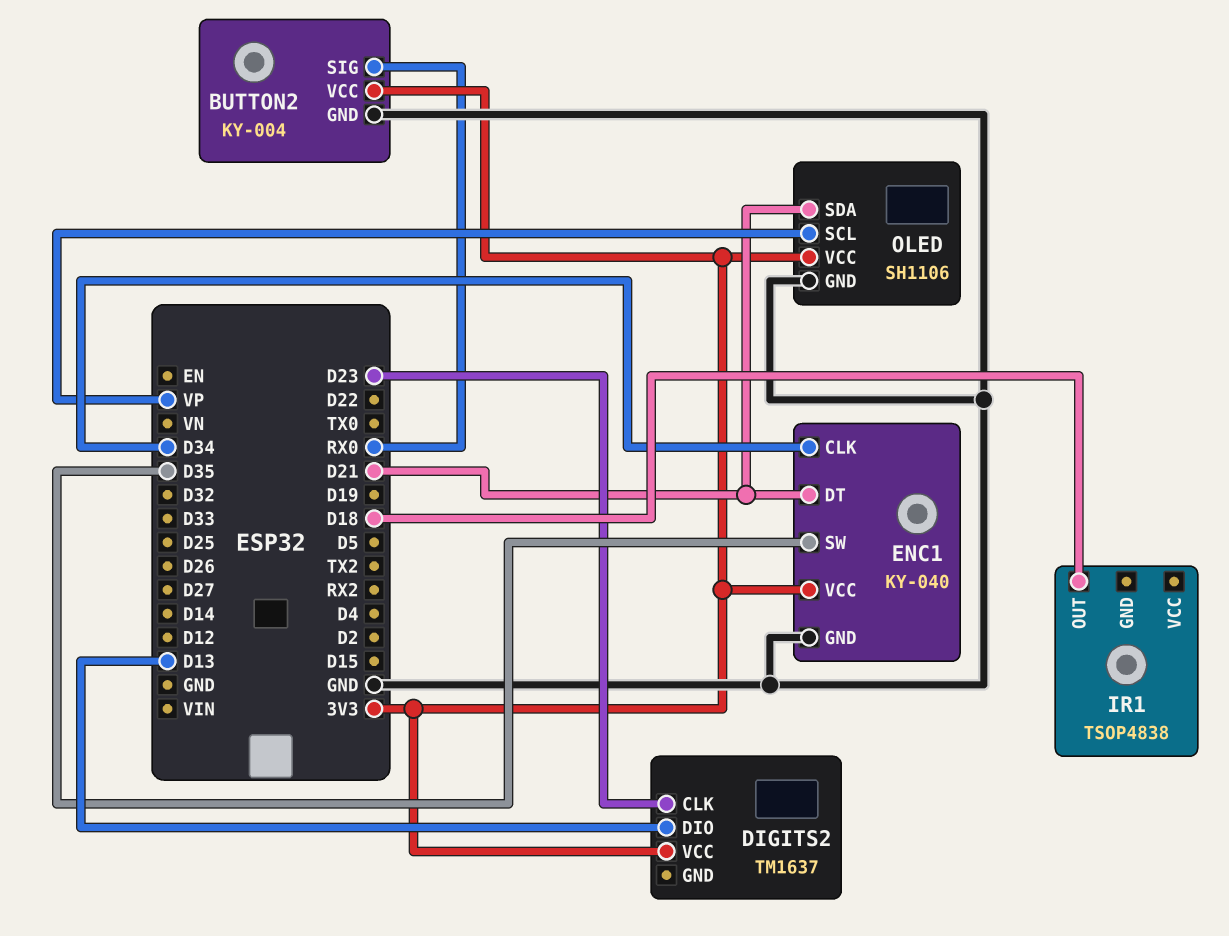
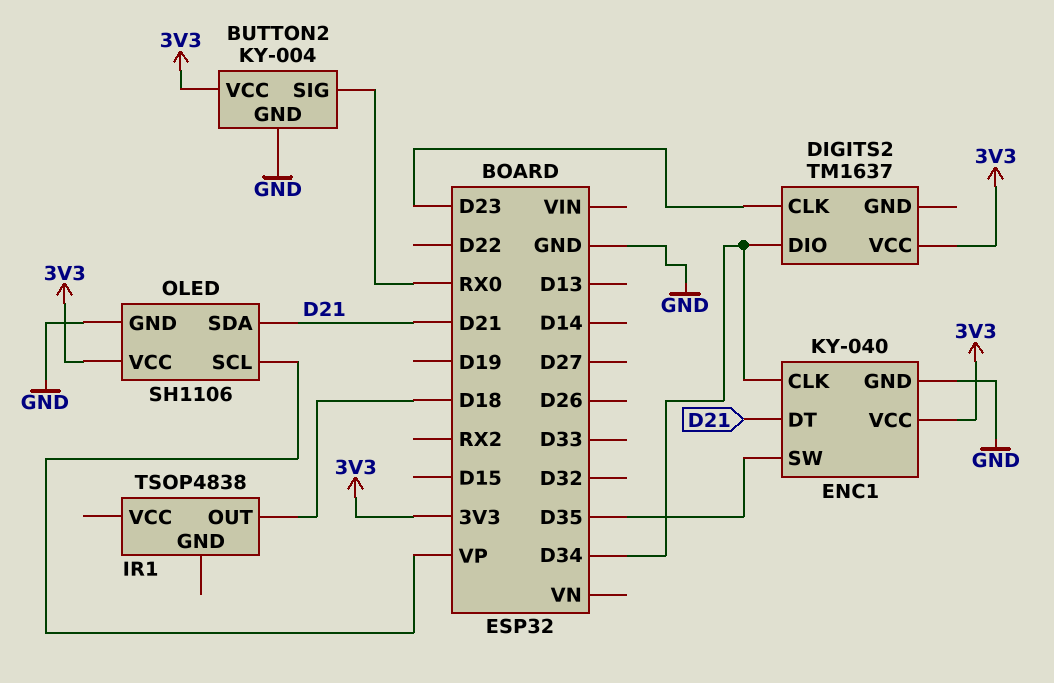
DIGITS2 pin DIO: D13 -> D34

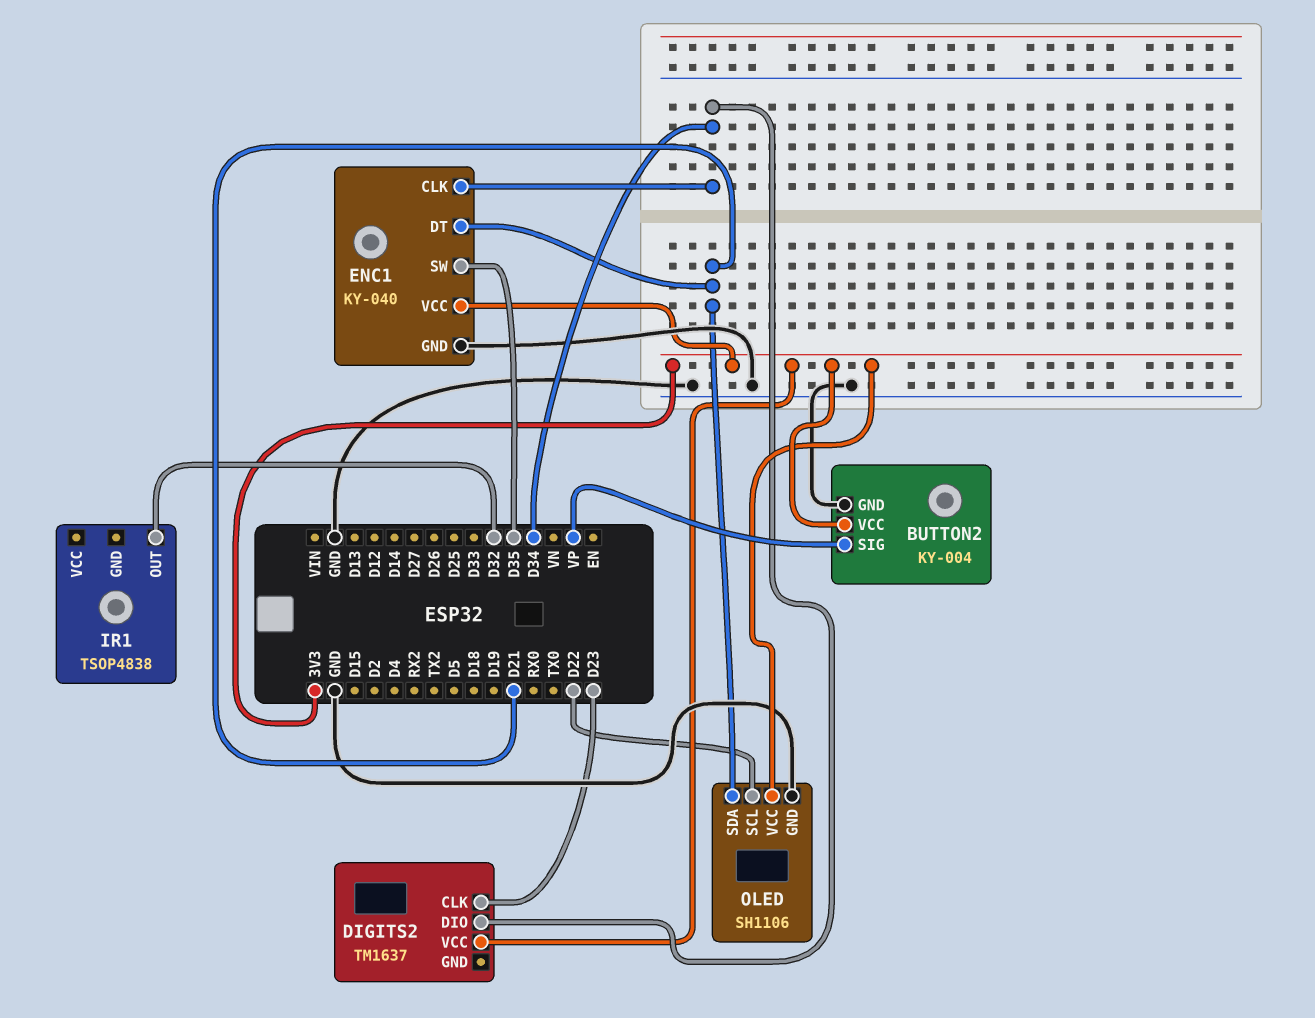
BUTTON2 pin SIG: RX0 -> VP
IR1 pin OUT: D18 -> D32
OLED pin SCL: VP -> D22

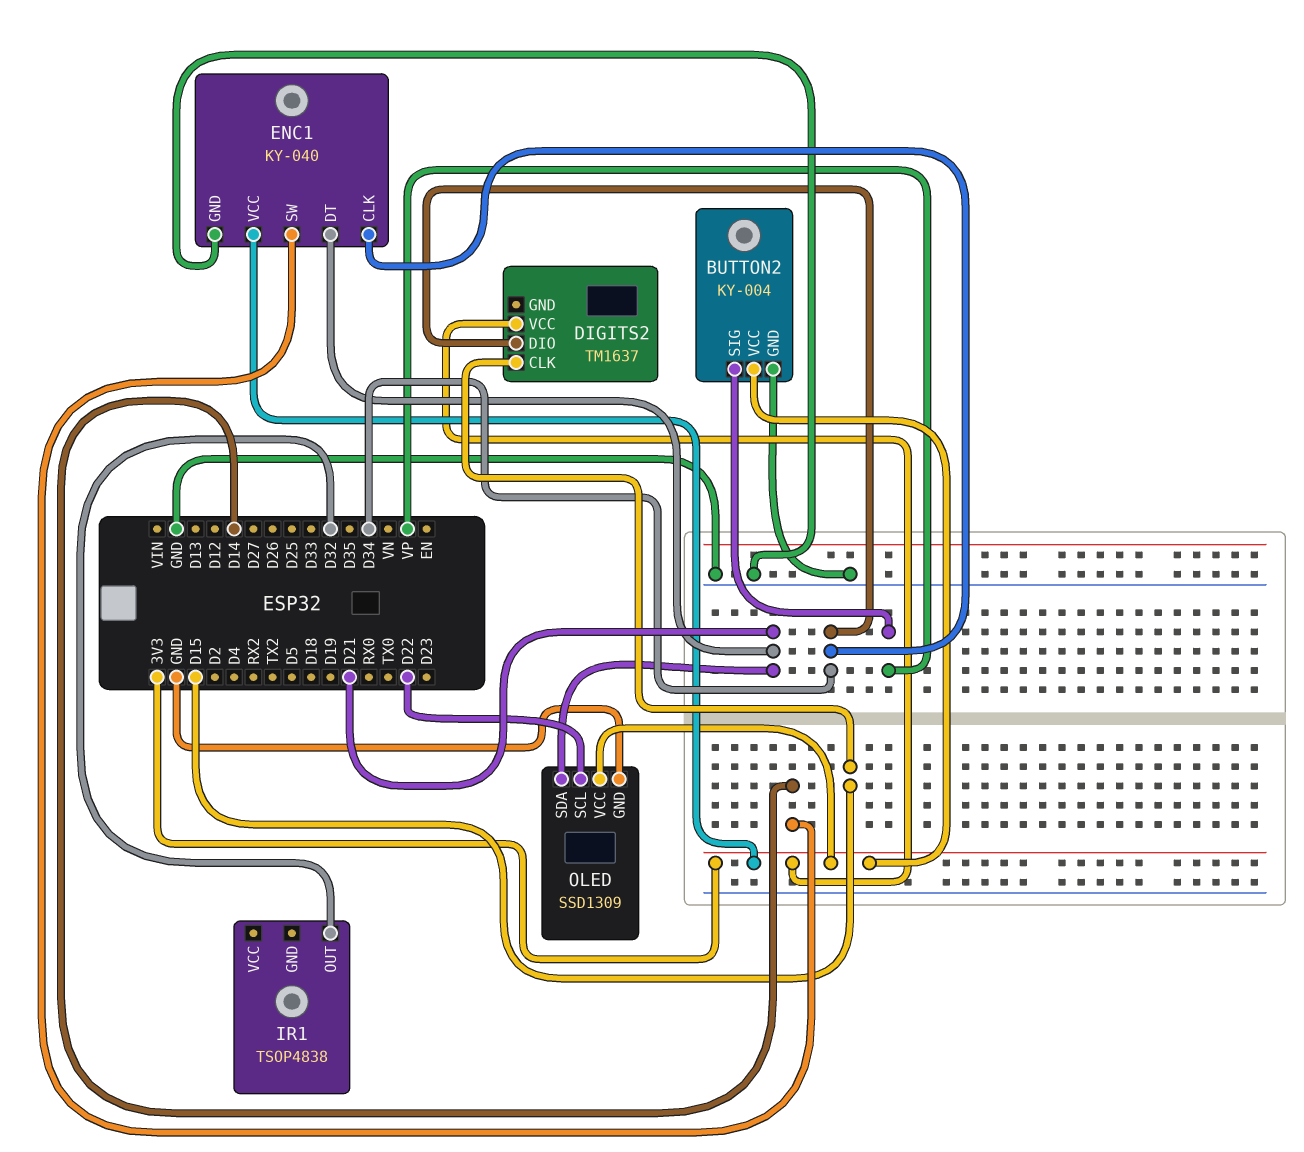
DIGITS2 pin CLK: D23 -> D15
ENC1 pin SW: D35 -> D14
OLED: SH1106 -> SSD1309

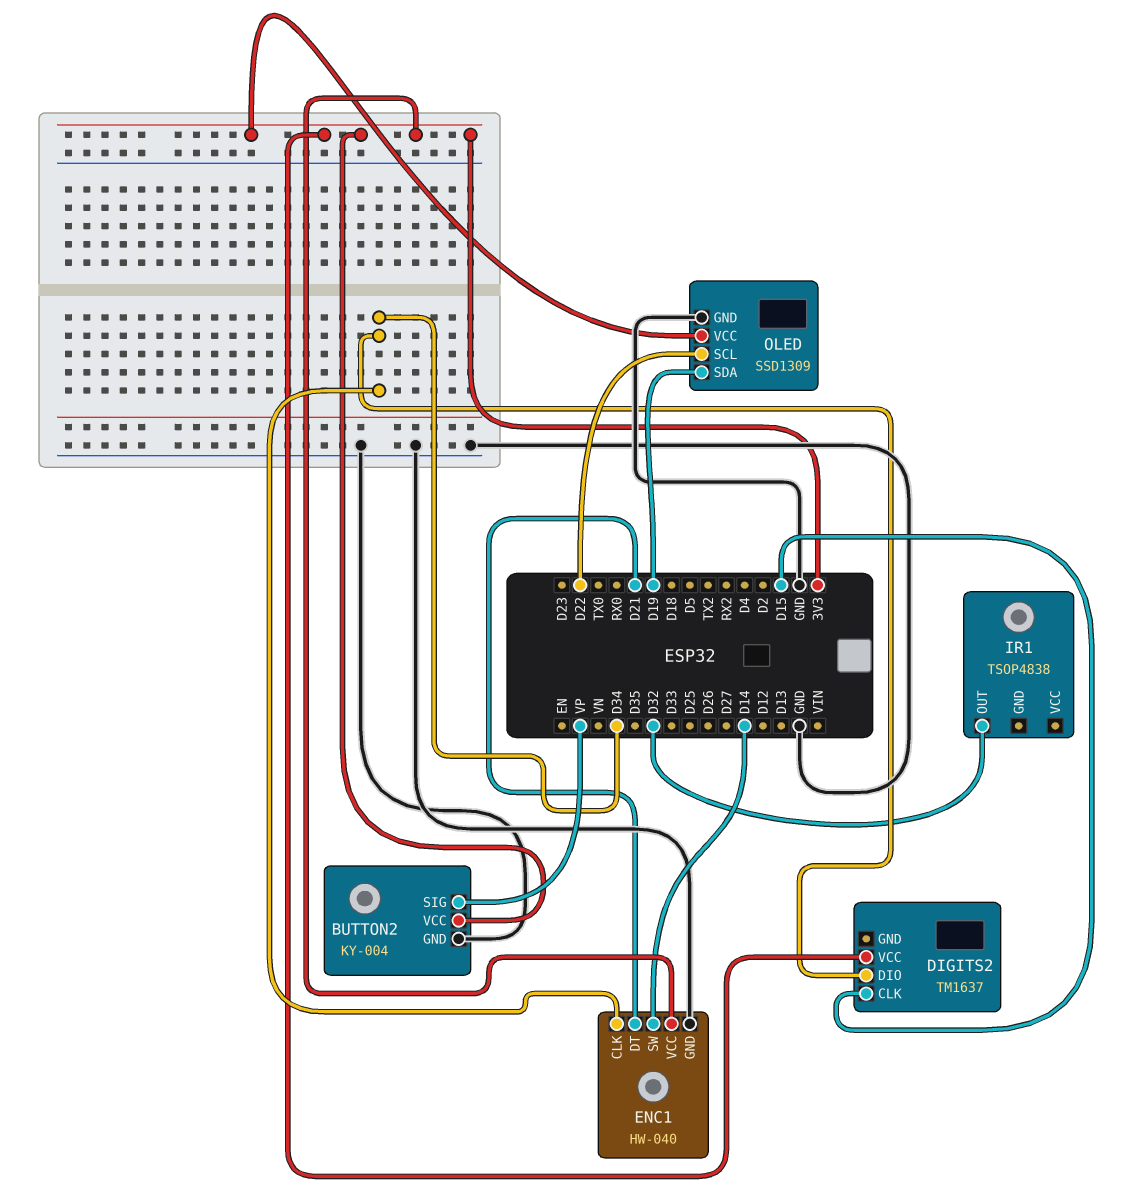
ENC1: KY-040 -> HW-040
OLED pin SDA: D21 -> D19

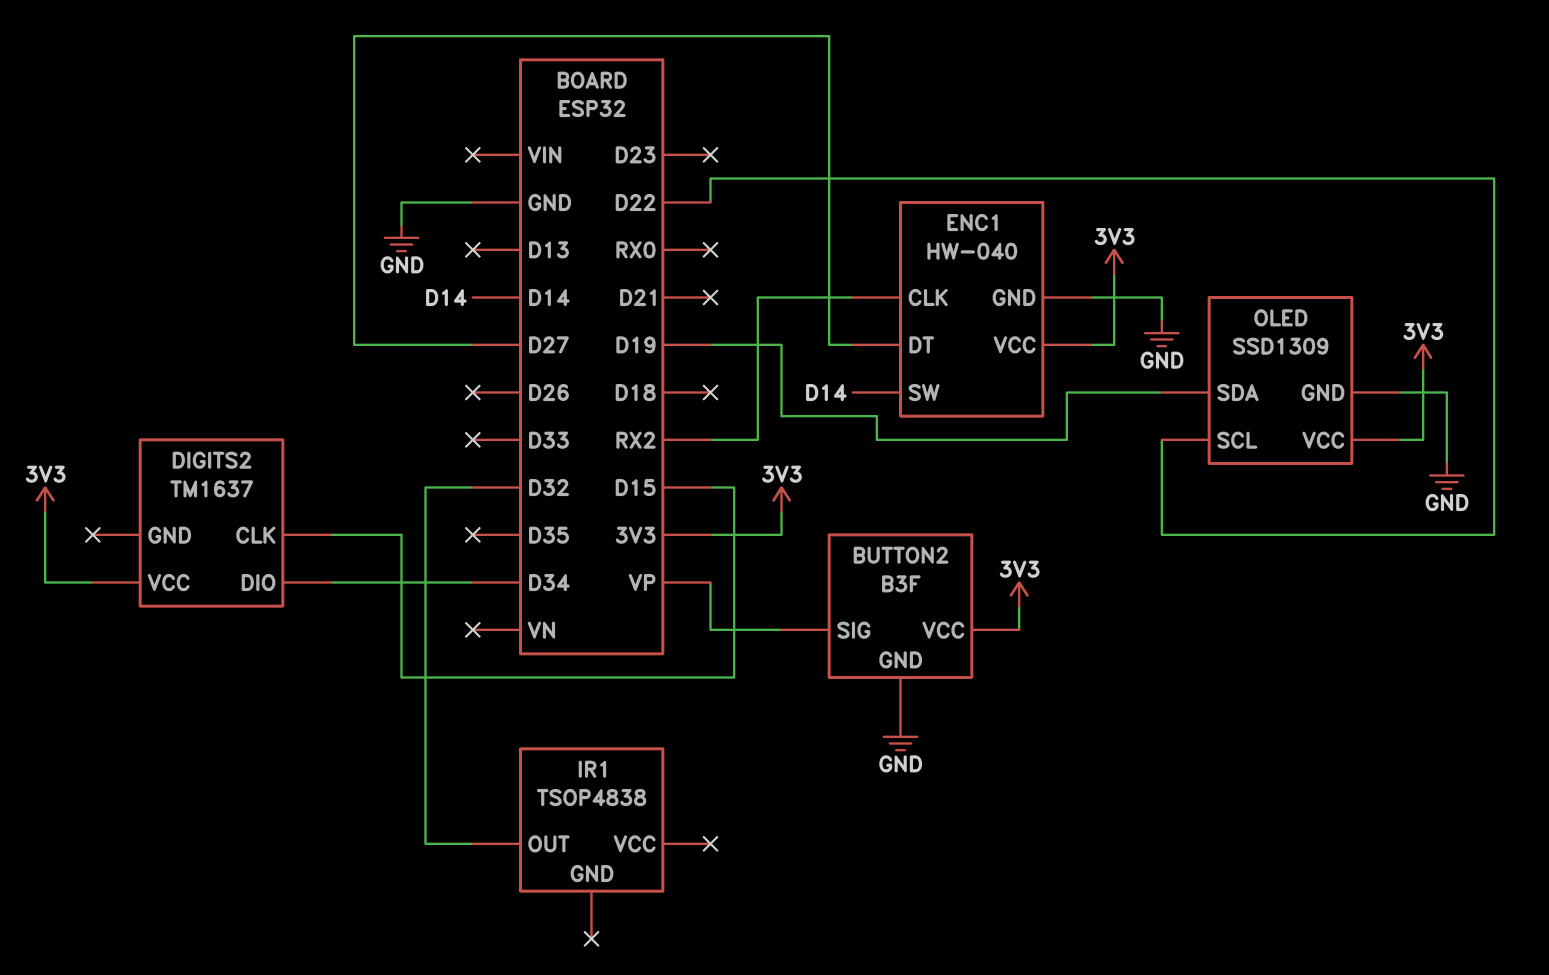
BUTTON2: KY-004 -> B3F
ENC1 pin CLK: D34 -> RX2
ENC1 pin DT: D21 -> D27

